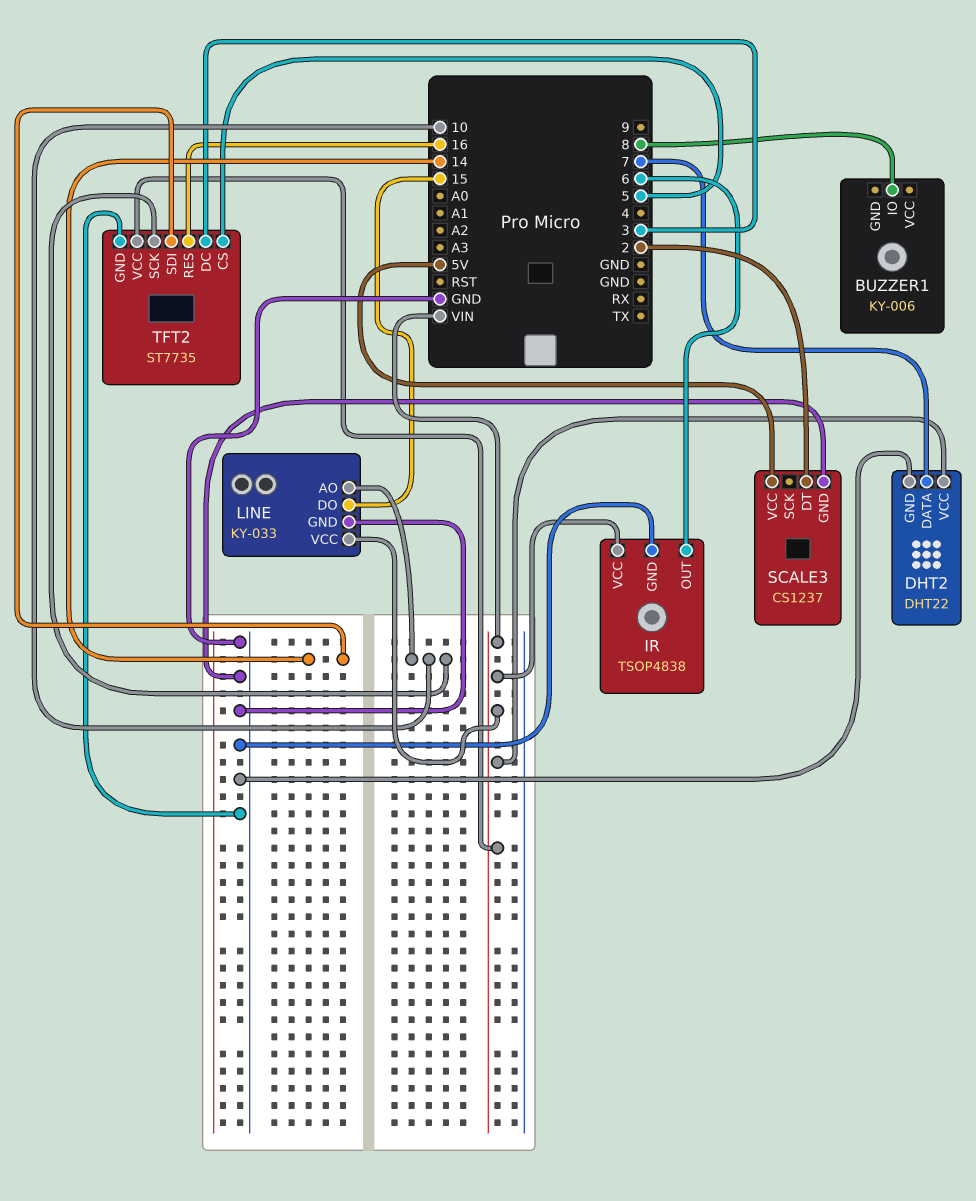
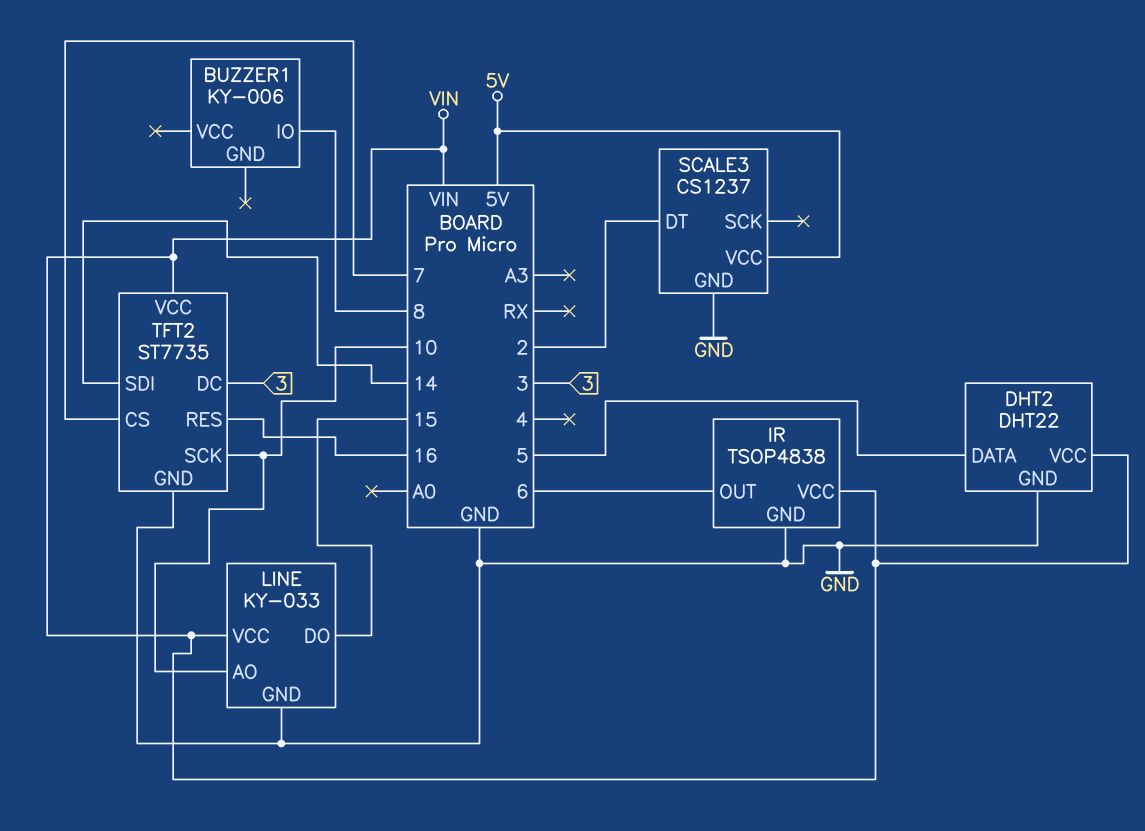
DHT2 pin DATA: 7 -> 5
TFT2 pin CS: 5 -> 7

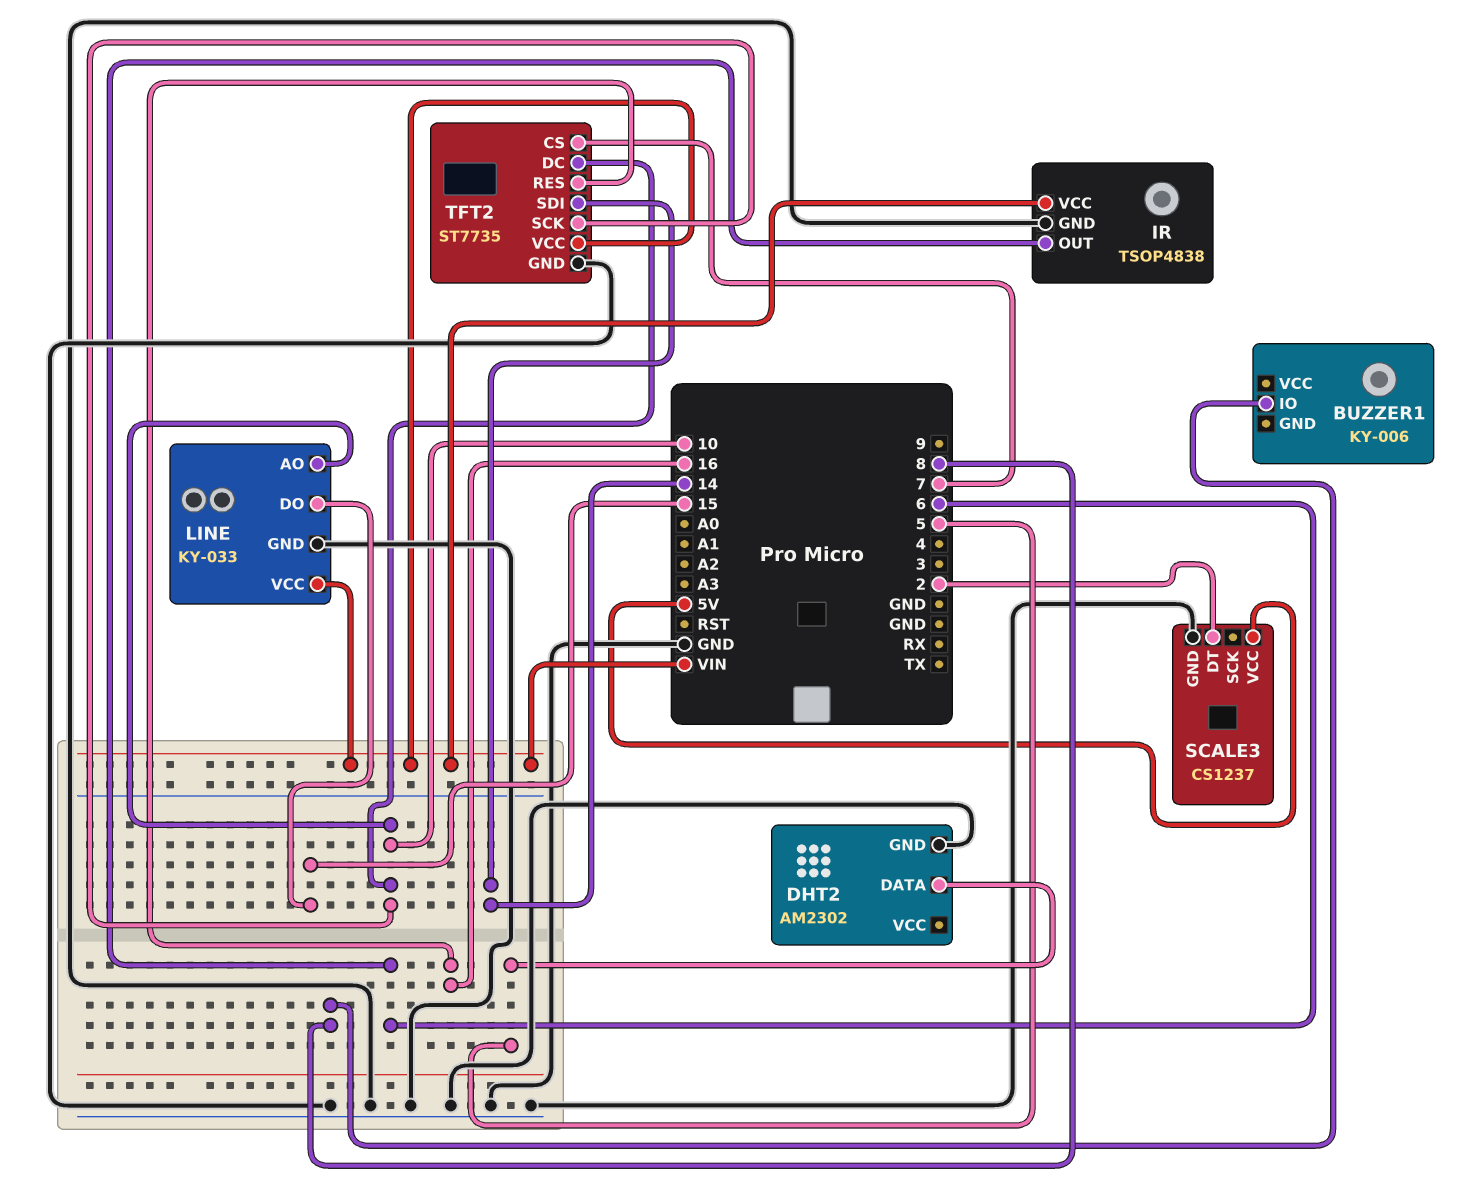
DHT2: DHT22 -> AM2302
DHT2 pin VCC: VIN -> none
TFT2 pin DC: 3 -> 10

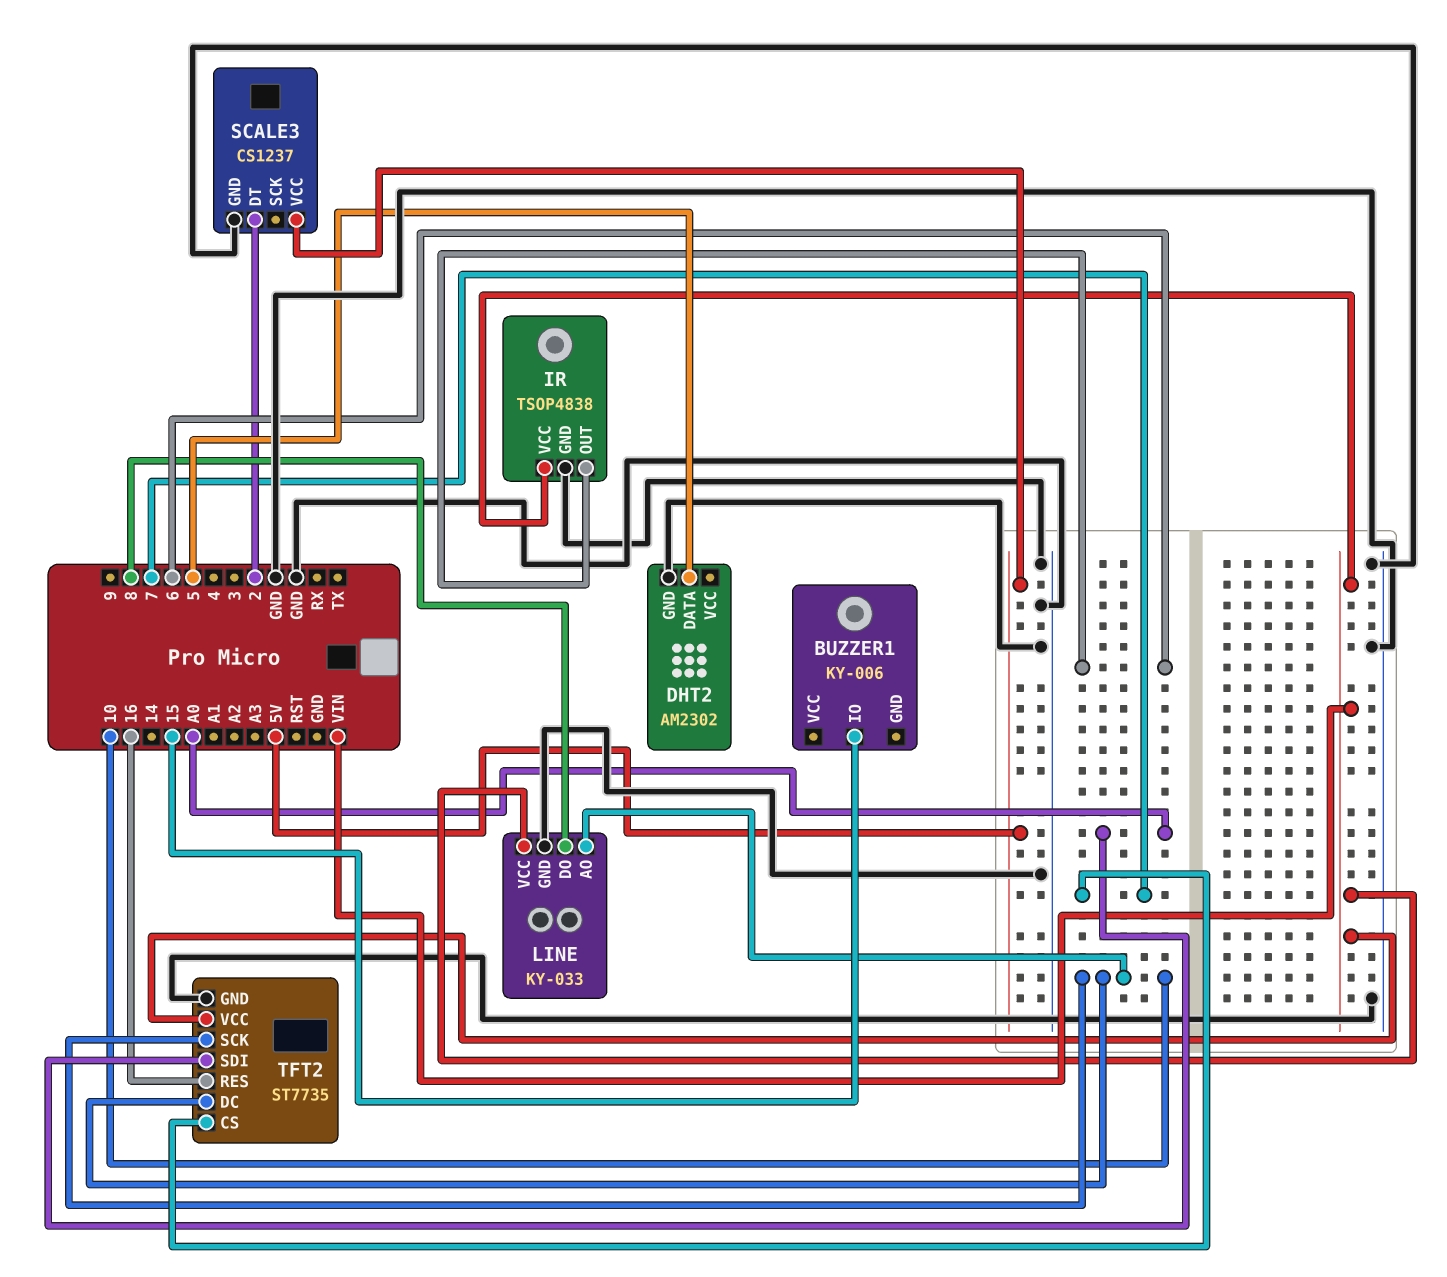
BUZZER1 pin IO: 8 -> 15
LINE pin DO: 15 -> 8
TFT2 pin SDI: 14 -> A0

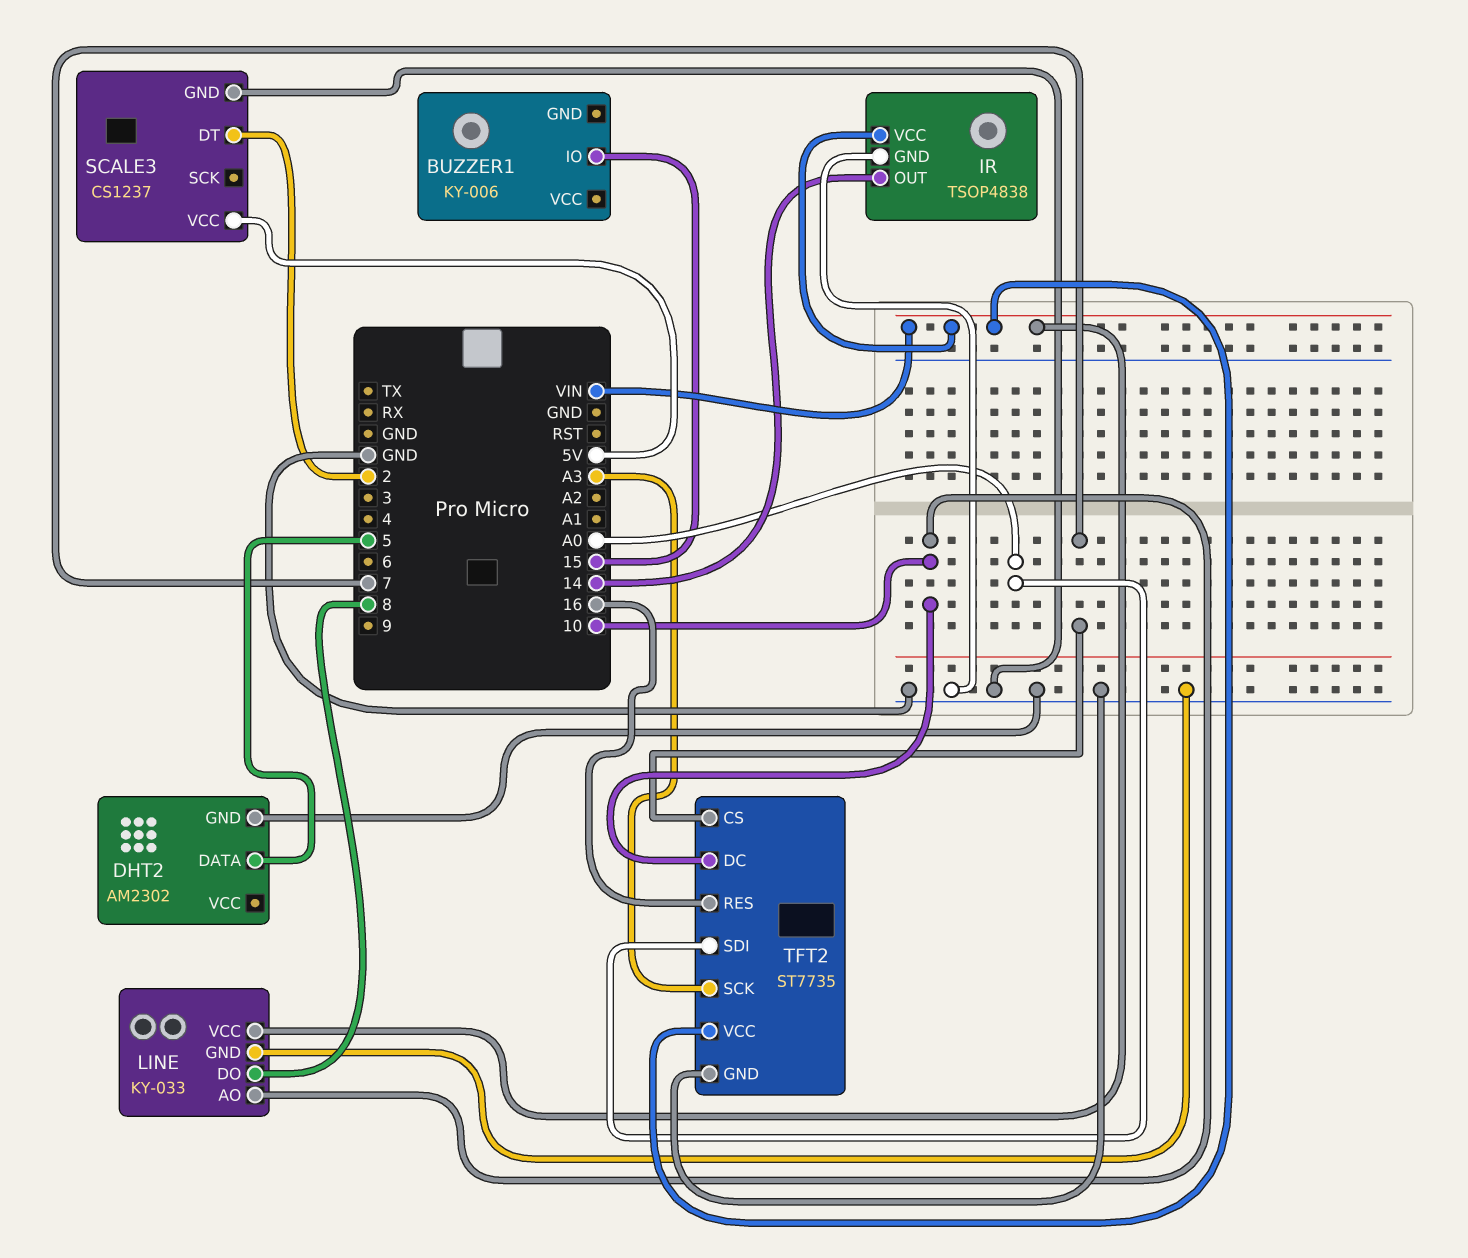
IR pin OUT: 6 -> 14
TFT2 pin SCK: 10 -> A3

